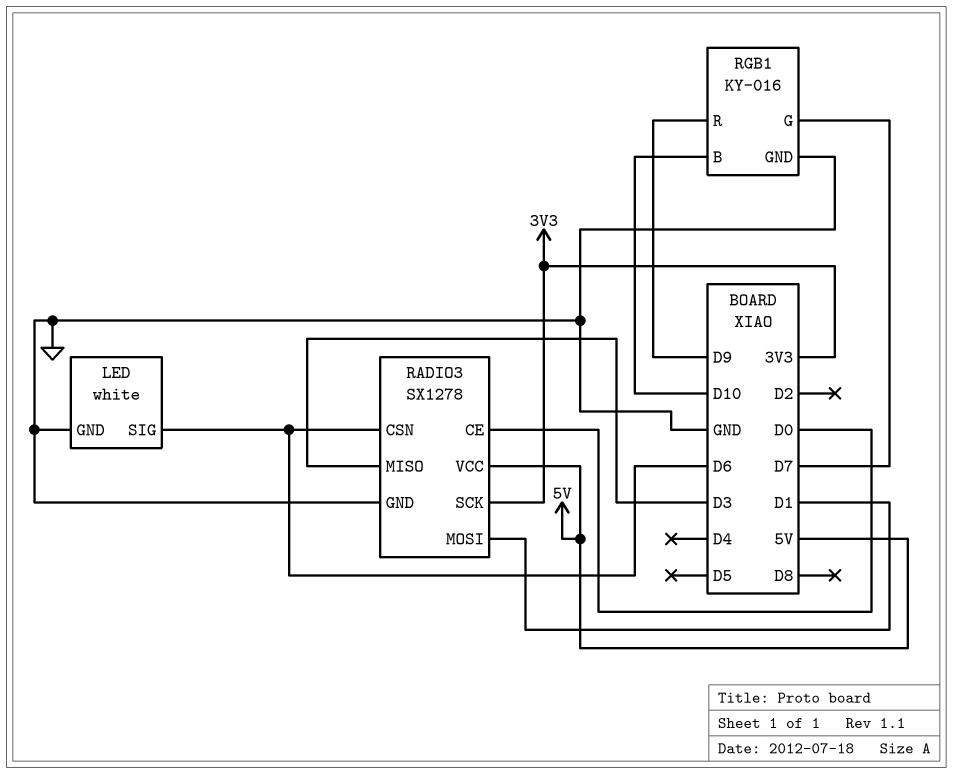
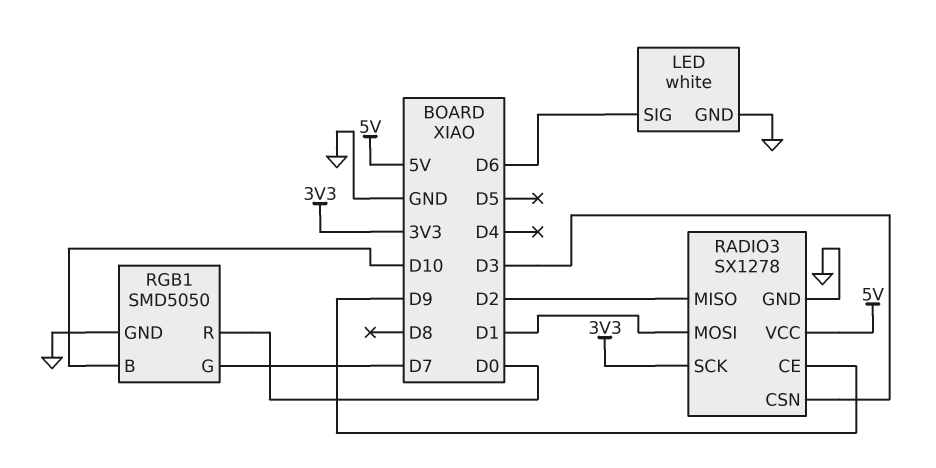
RADIO3 pin CE: D0 -> D9
RADIO3 pin CSN: D6 -> D3
RADIO3 pin MISO: D3 -> D2
RGB1: KY-016 -> SMD5050
RGB1 pin R: D9 -> D0

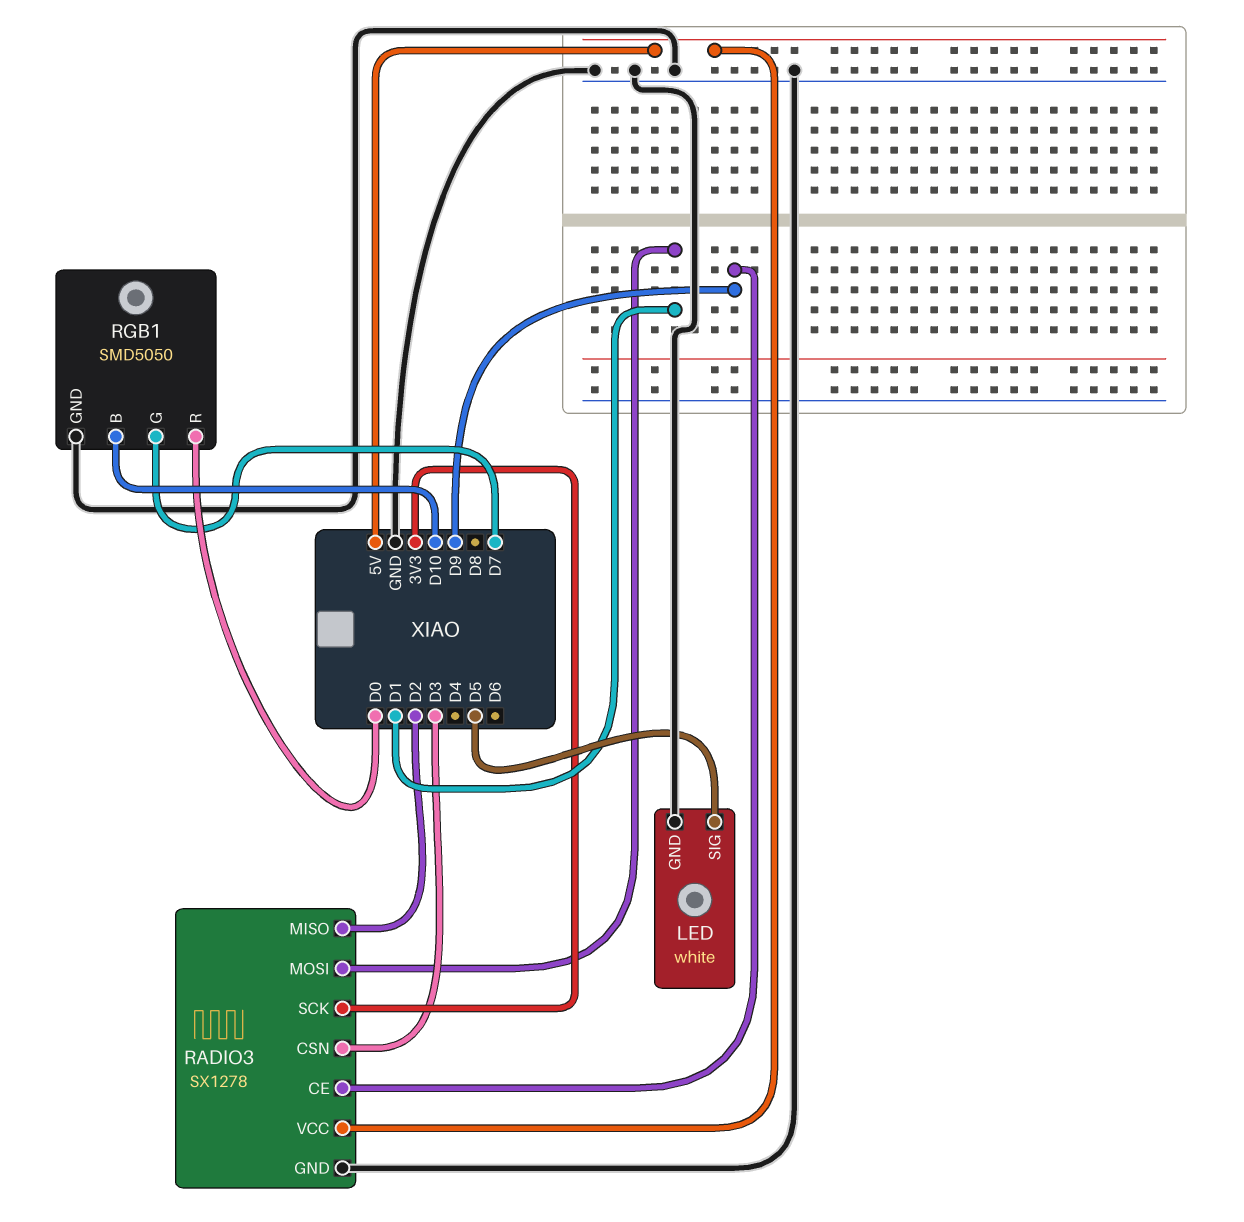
LED pin SIG: D6 -> D5

